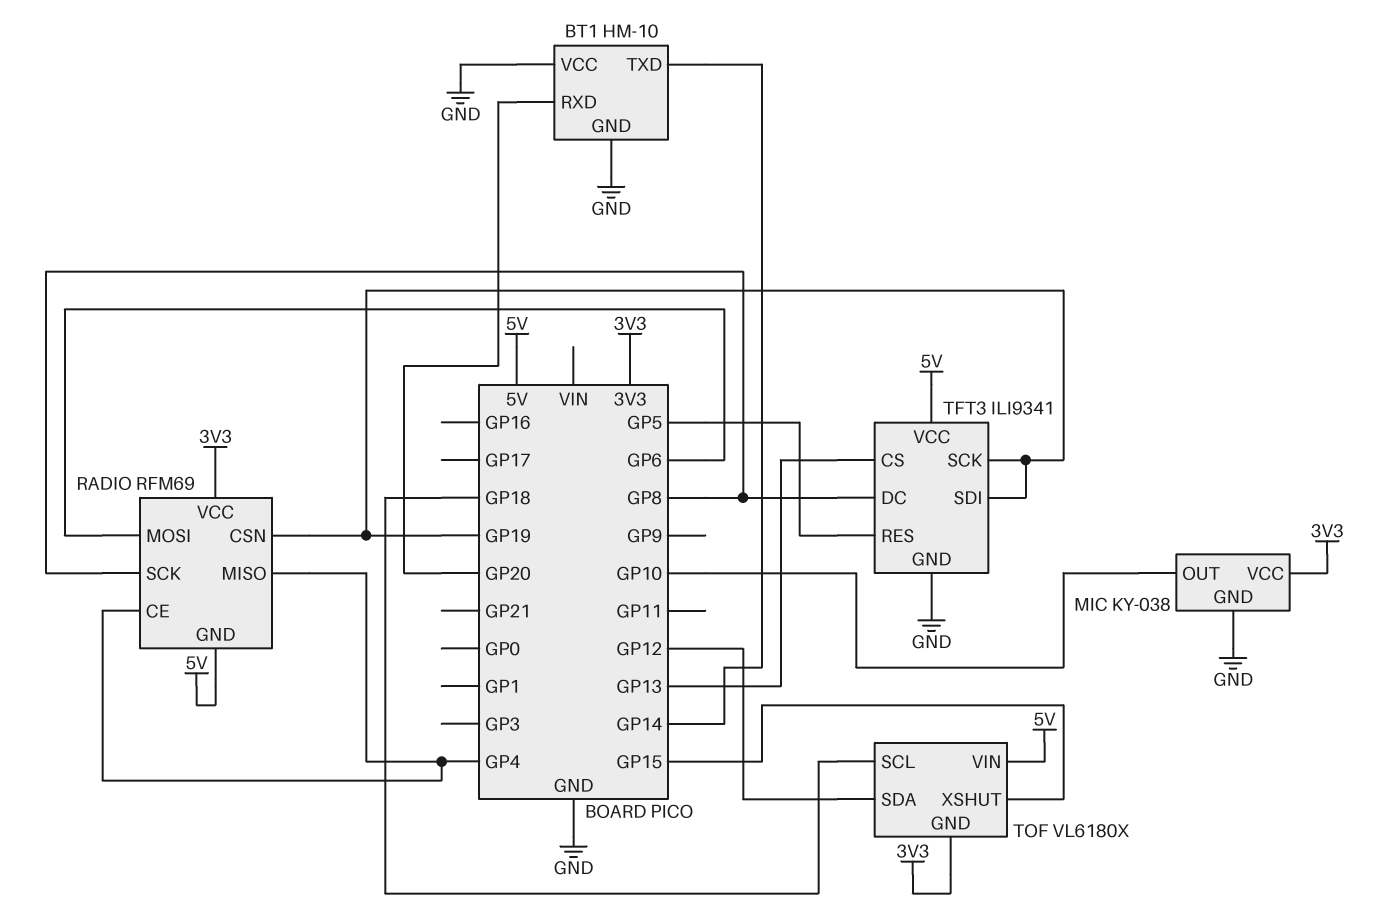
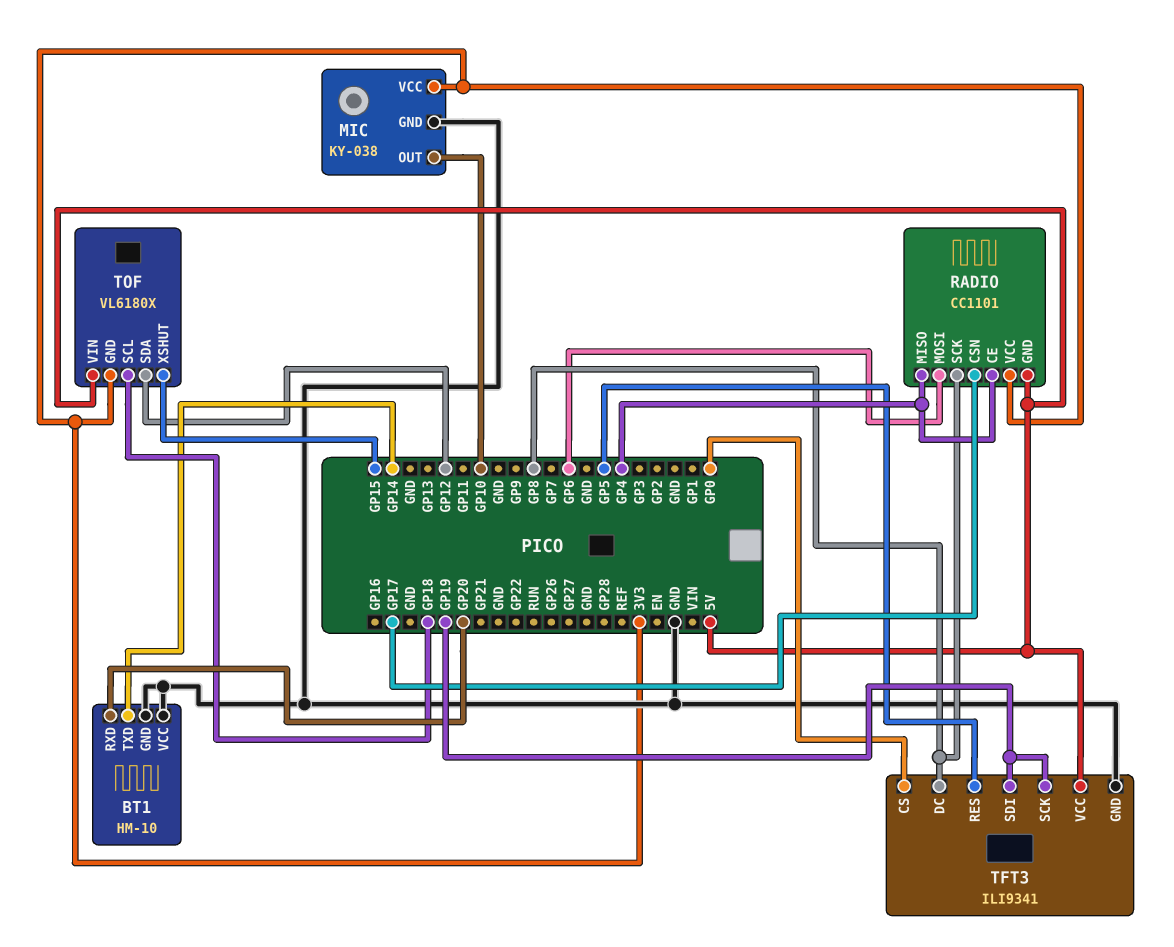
RADIO: RFM69 -> CC1101
RADIO pin CSN: GP19 -> GP17
TFT3 pin CS: GP13 -> GP0

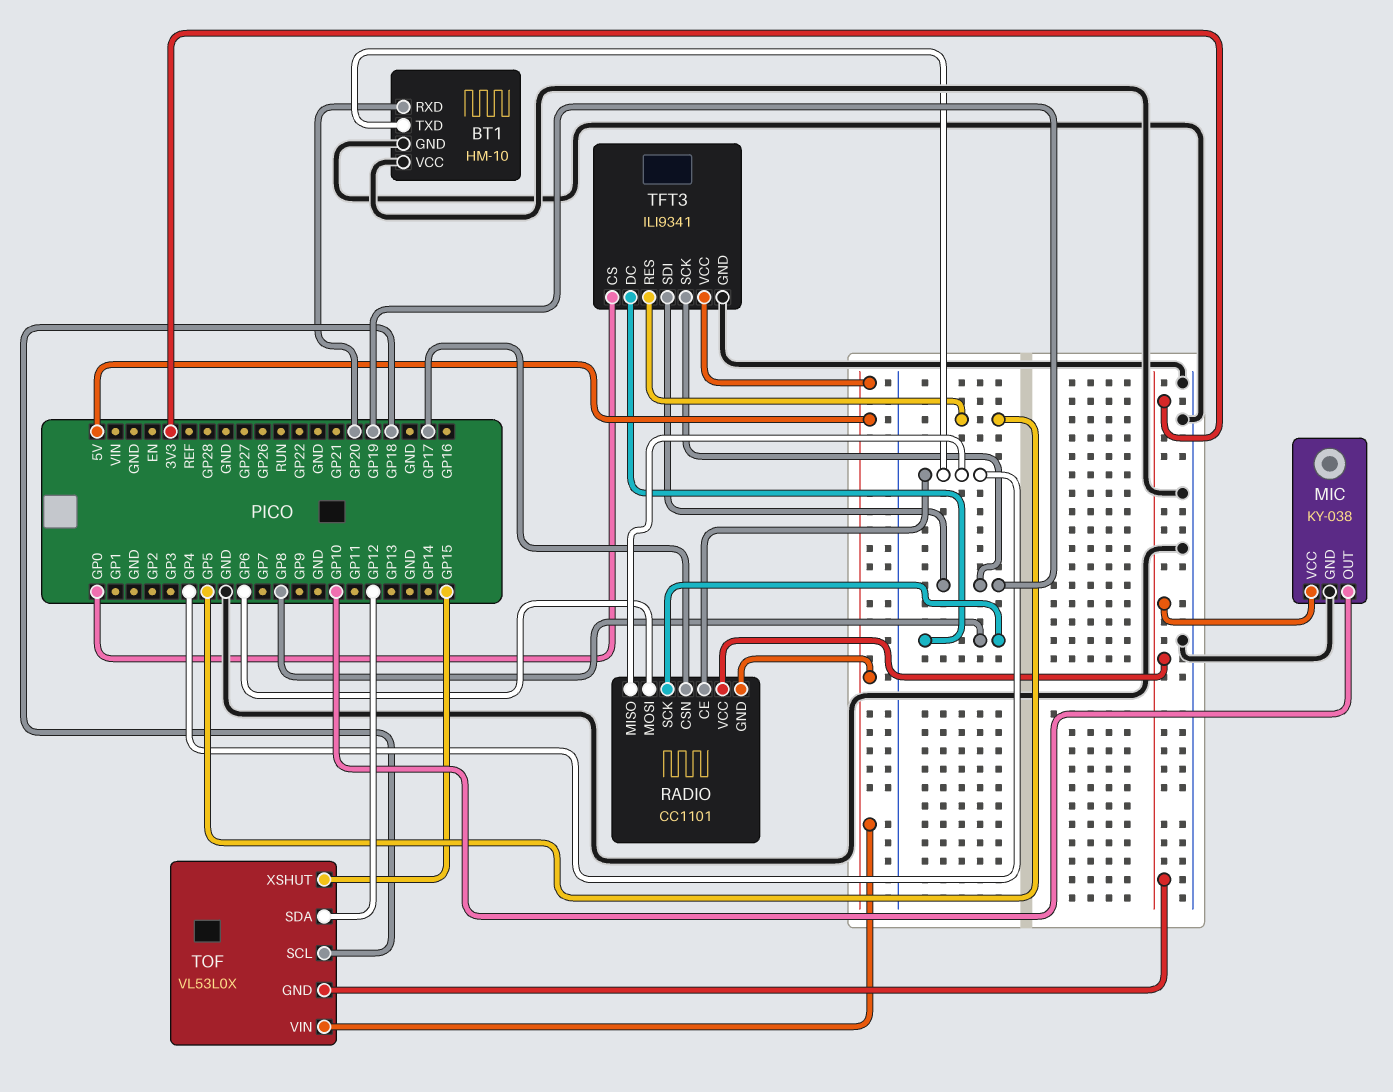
BT1 pin TXD: GP14 -> GP4
TOF: VL6180X -> VL53L0X

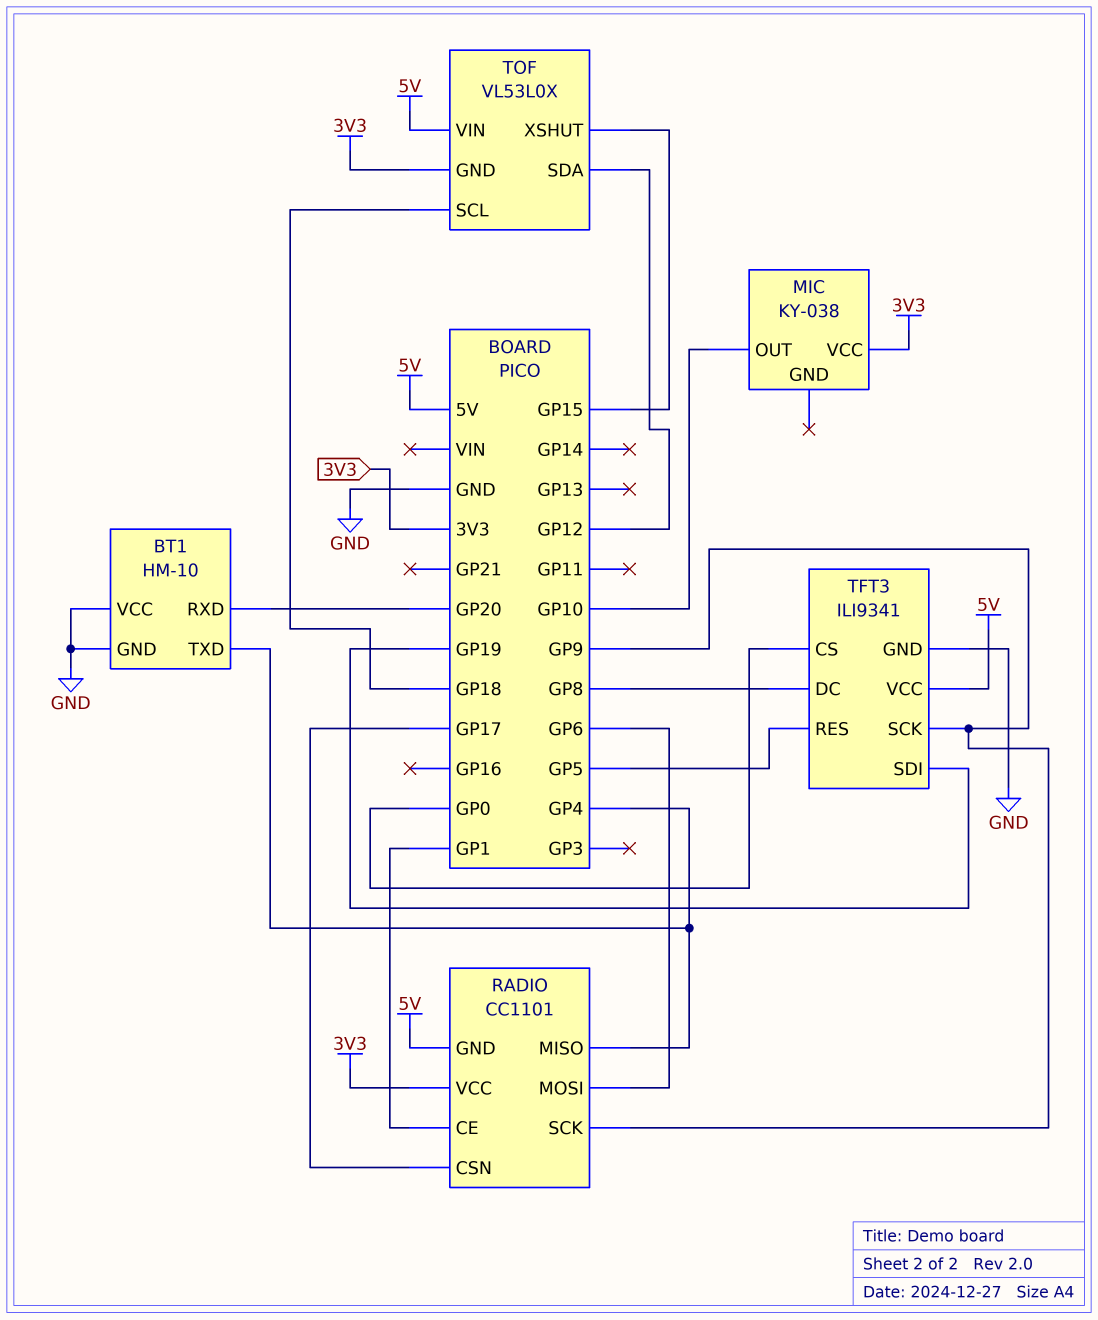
MIC pin GND: GND -> none
RADIO pin CE: GP4 -> GP1
RADIO pin SCK: GP8 -> GP9
TFT3 pin SCK: GP19 -> GP9

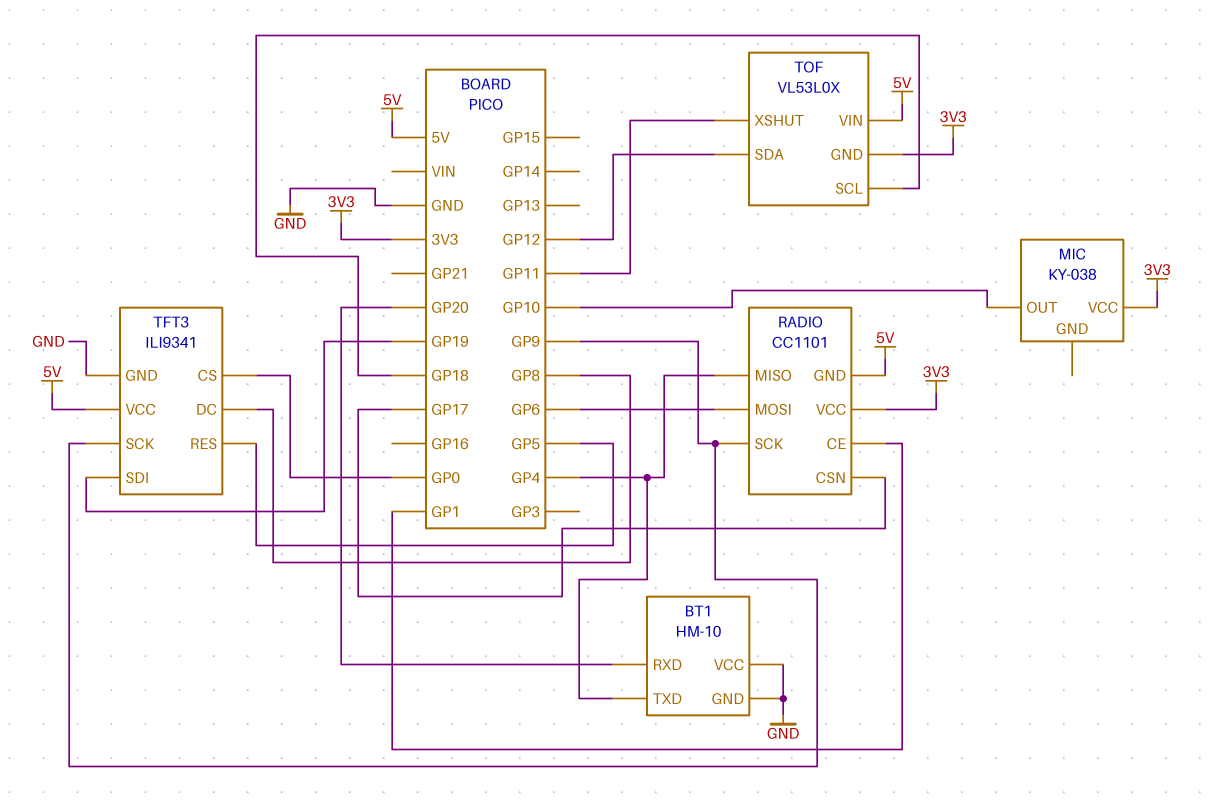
TOF pin XSHUT: GP15 -> GP11

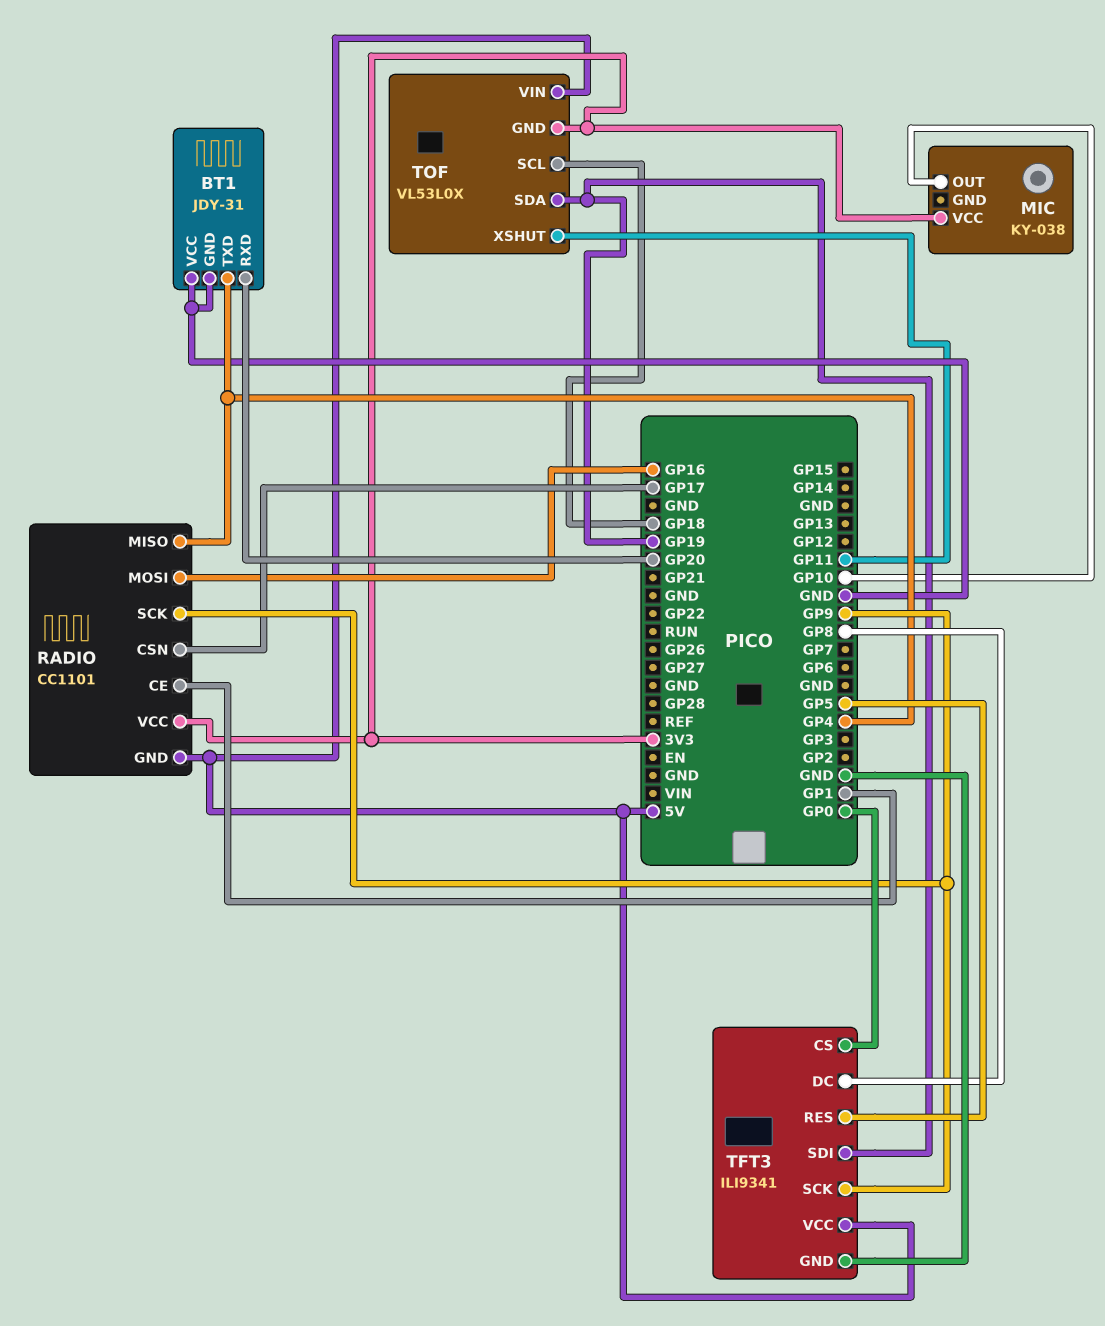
BT1: HM-10 -> JDY-31
RADIO pin MOSI: GP6 -> GP16
TOF pin SDA: GP12 -> GP19

